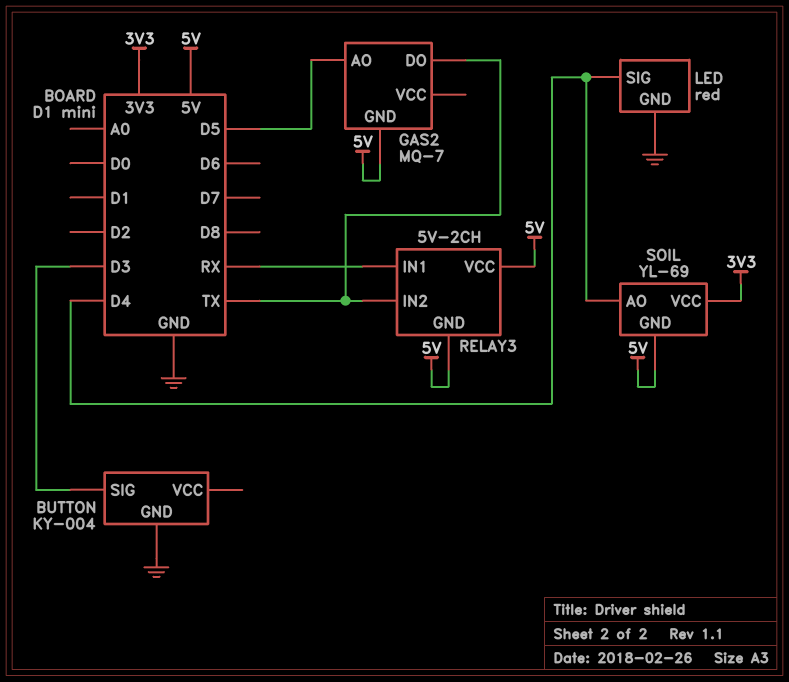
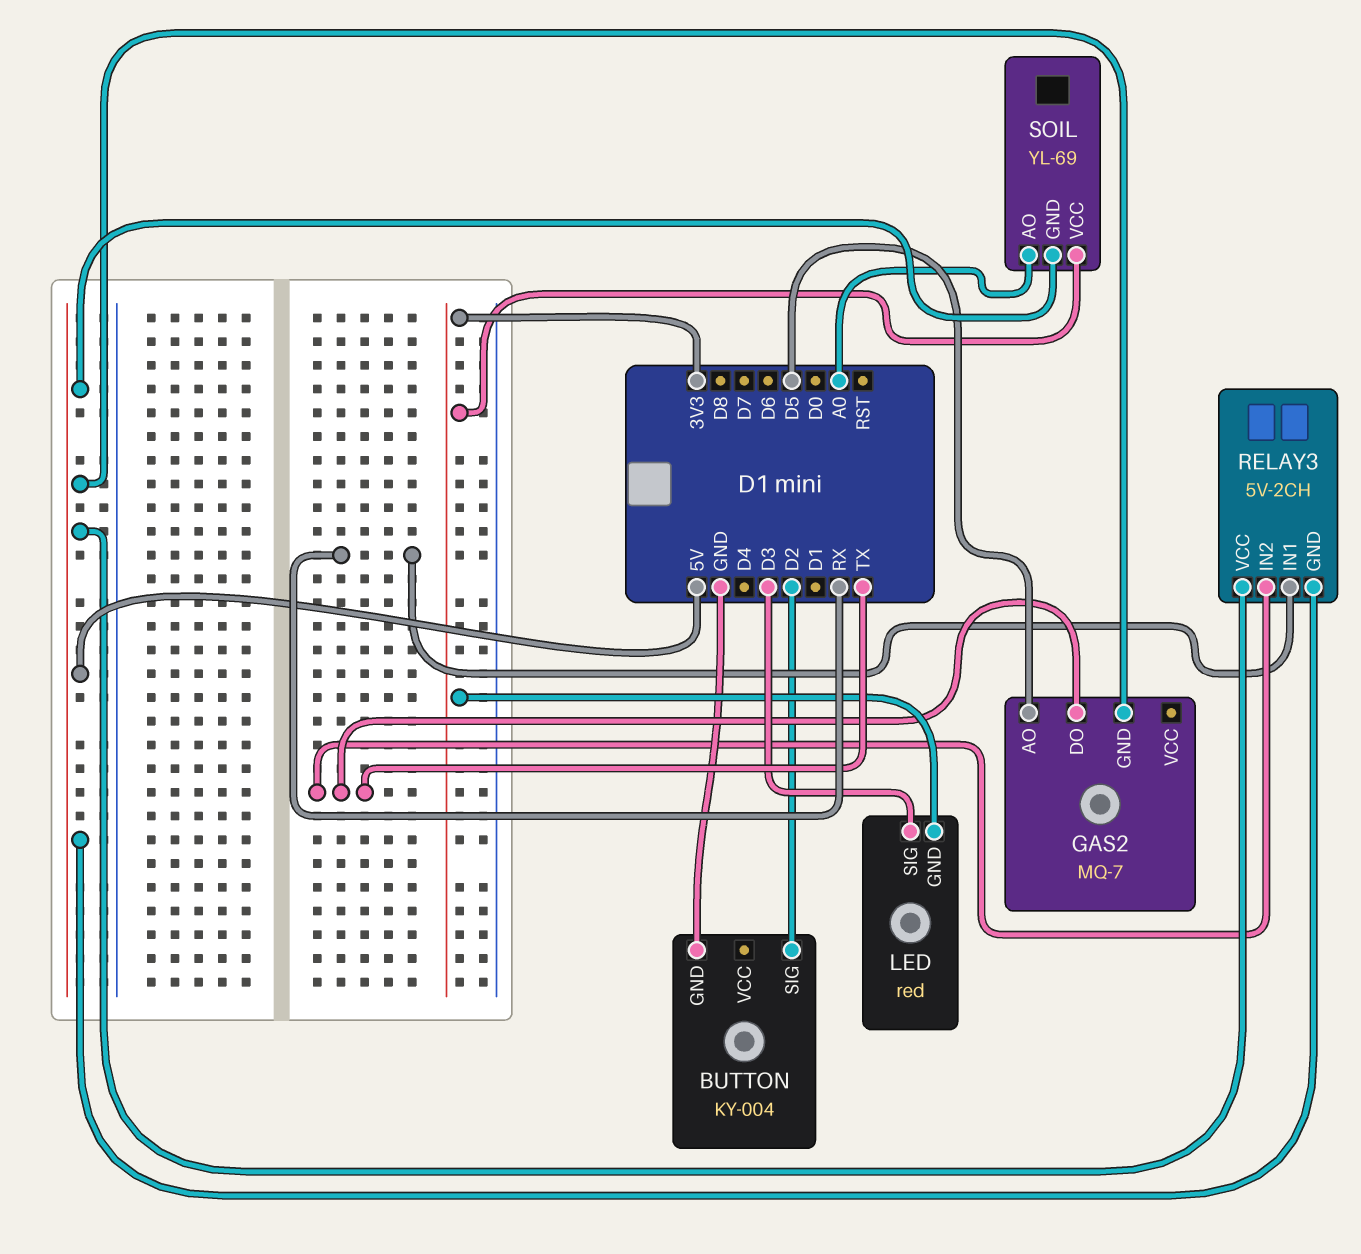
BUTTON pin SIG: D3 -> D2
LED pin GND: GND -> 3V3
LED pin SIG: D4 -> D3
SOIL pin AO: D4 -> A0

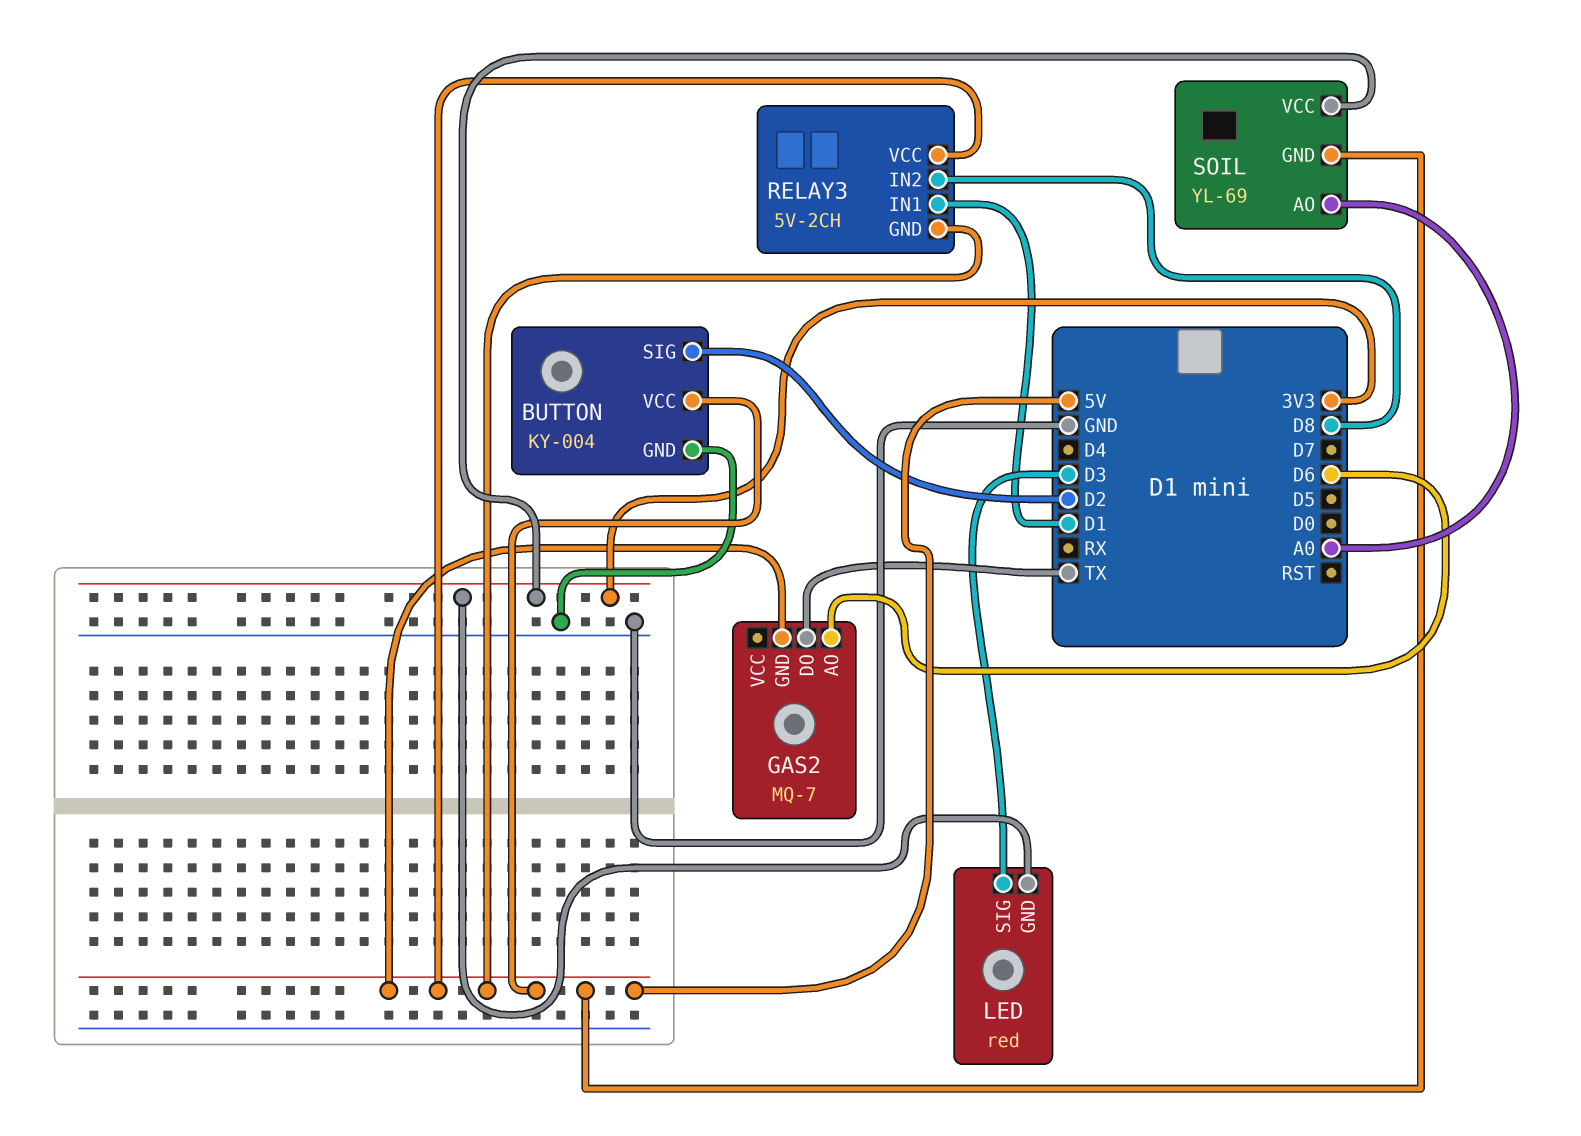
BUTTON pin VCC: none -> 5V
GAS2 pin AO: D5 -> D6
RELAY3 pin IN1: RX -> D1
RELAY3 pin IN2: TX -> D8

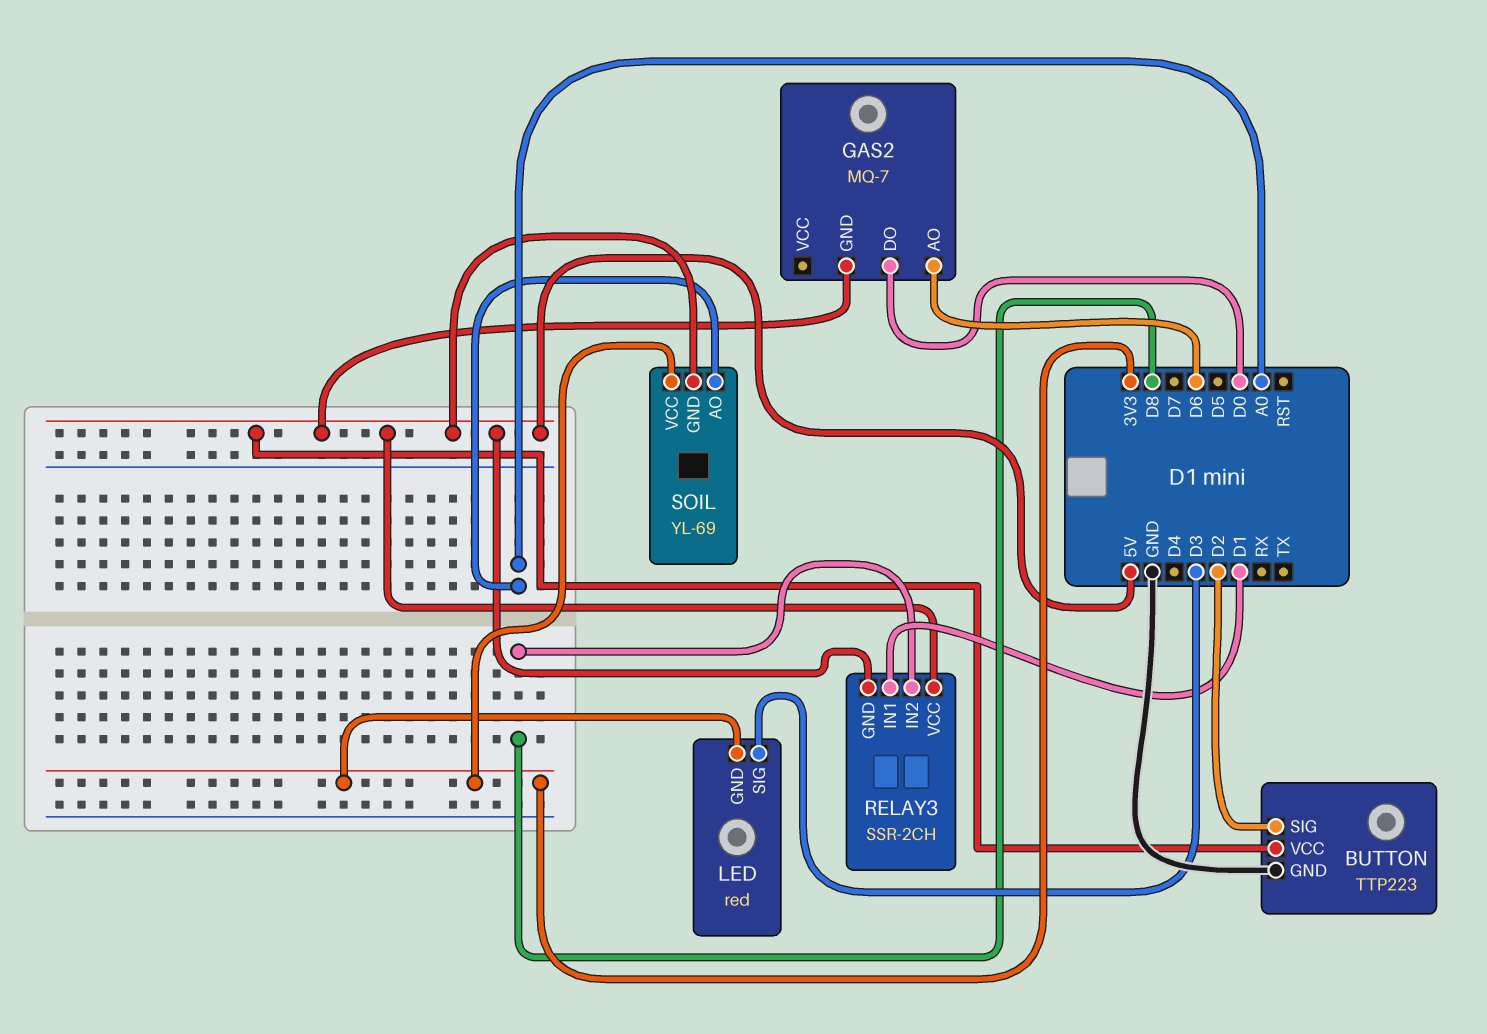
BUTTON: KY-004 -> TTP223
GAS2 pin DO: TX -> D0
RELAY3: 5V-2CH -> SSR-2CH

